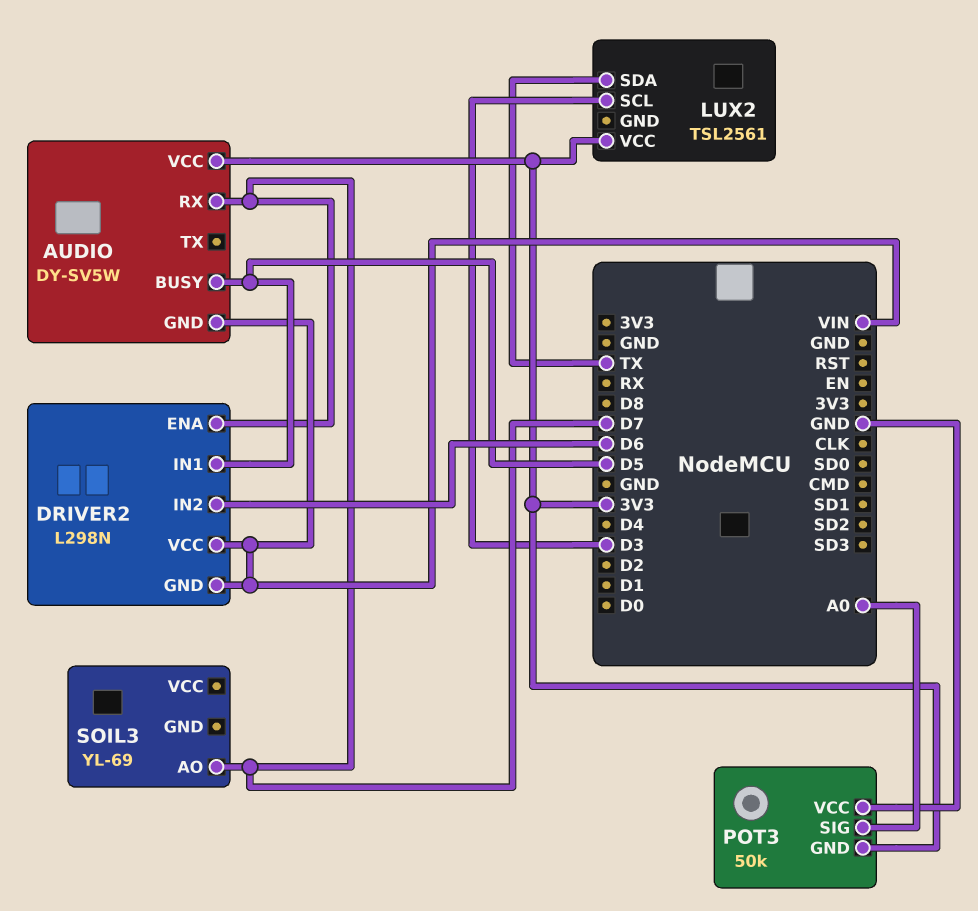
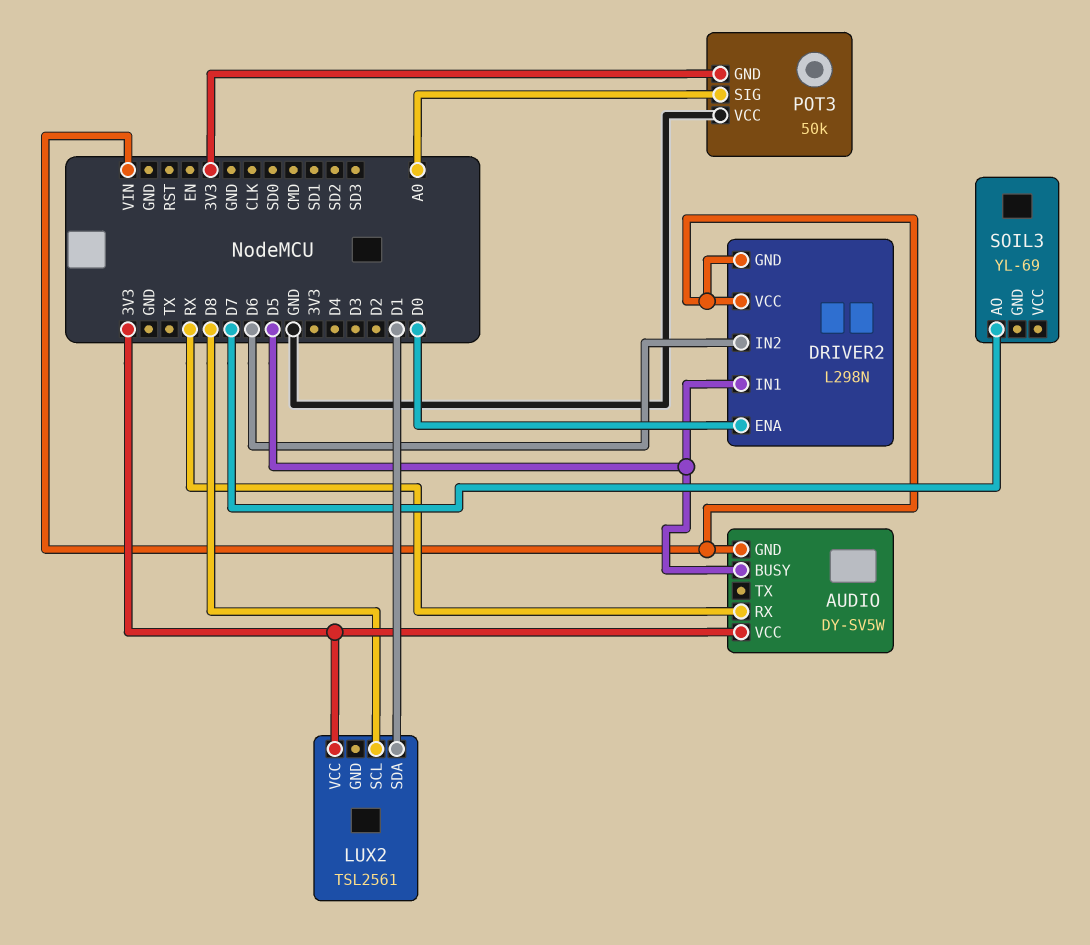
AUDIO pin RX: D7 -> RX
DRIVER2 pin ENA: D7 -> D0
LUX2 pin SCL: D3 -> D8
LUX2 pin SDA: TX -> D1

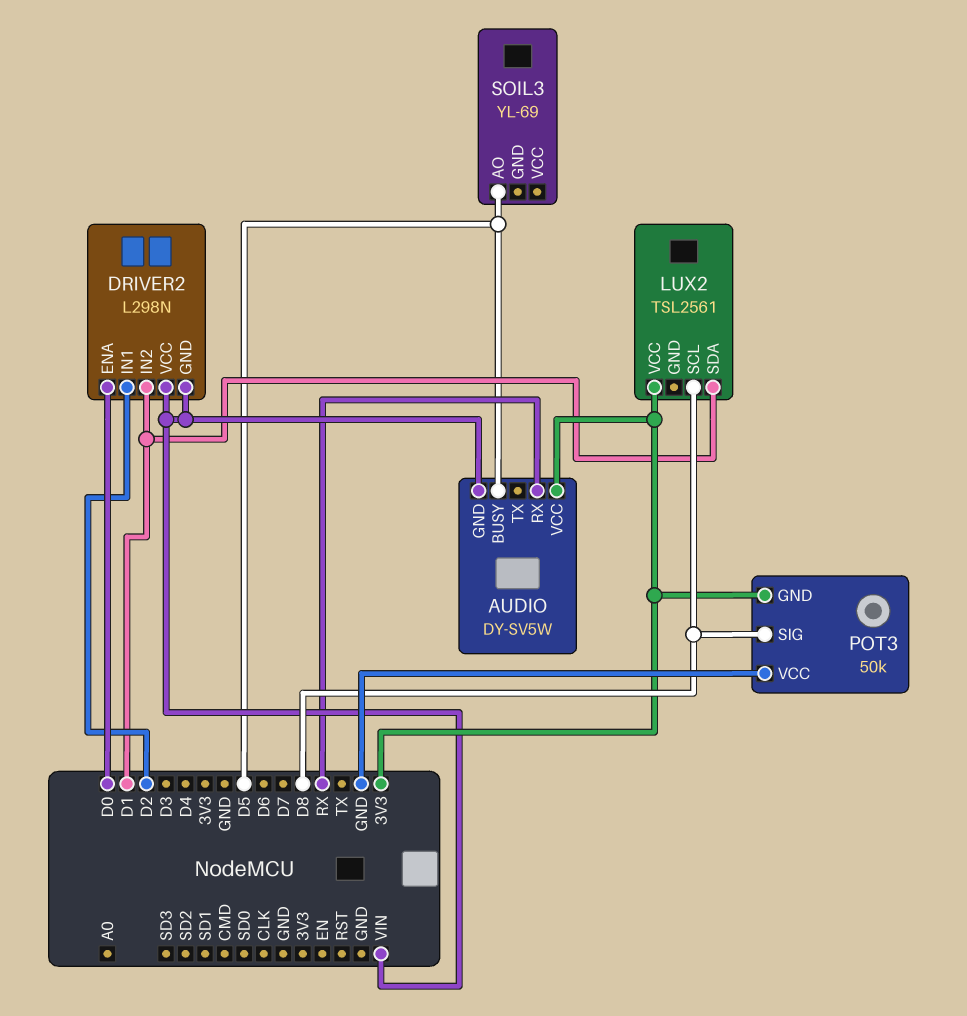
DRIVER2 pin IN1: D5 -> D2
DRIVER2 pin IN2: D6 -> D1
POT3 pin SIG: A0 -> D8
SOIL3 pin AO: D7 -> D5

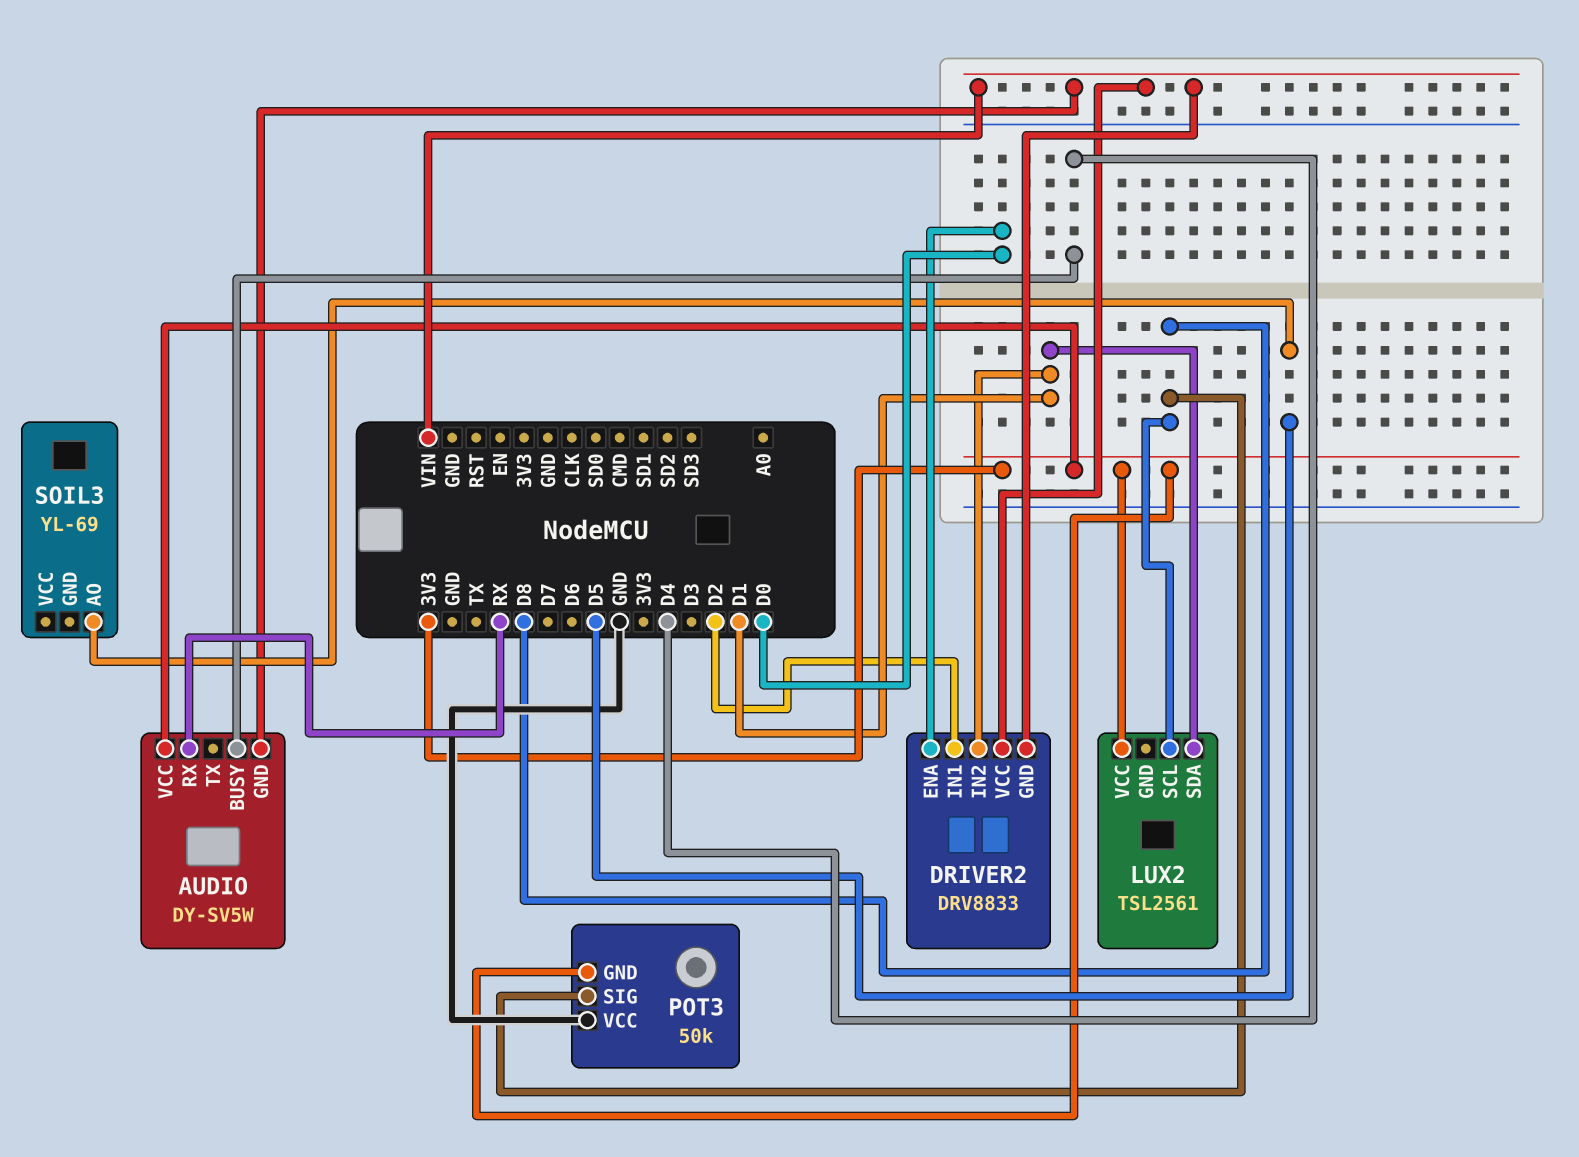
AUDIO pin BUSY: D5 -> D4
DRIVER2: L298N -> DRV8833

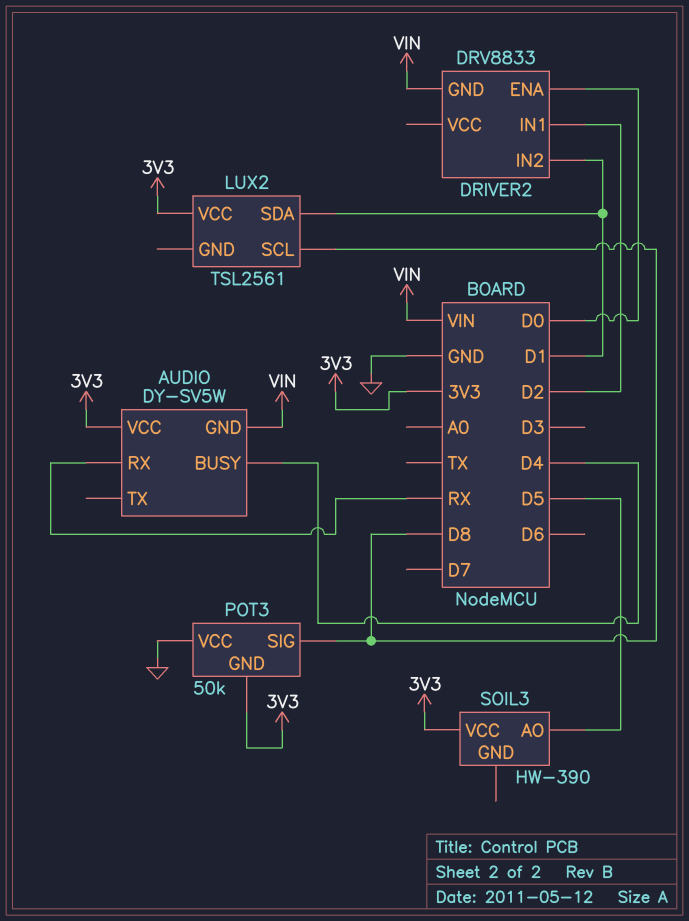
DRIVER2 pin VCC: VIN -> none
SOIL3: YL-69 -> HW-390
SOIL3 pin VCC: none -> 3V3

